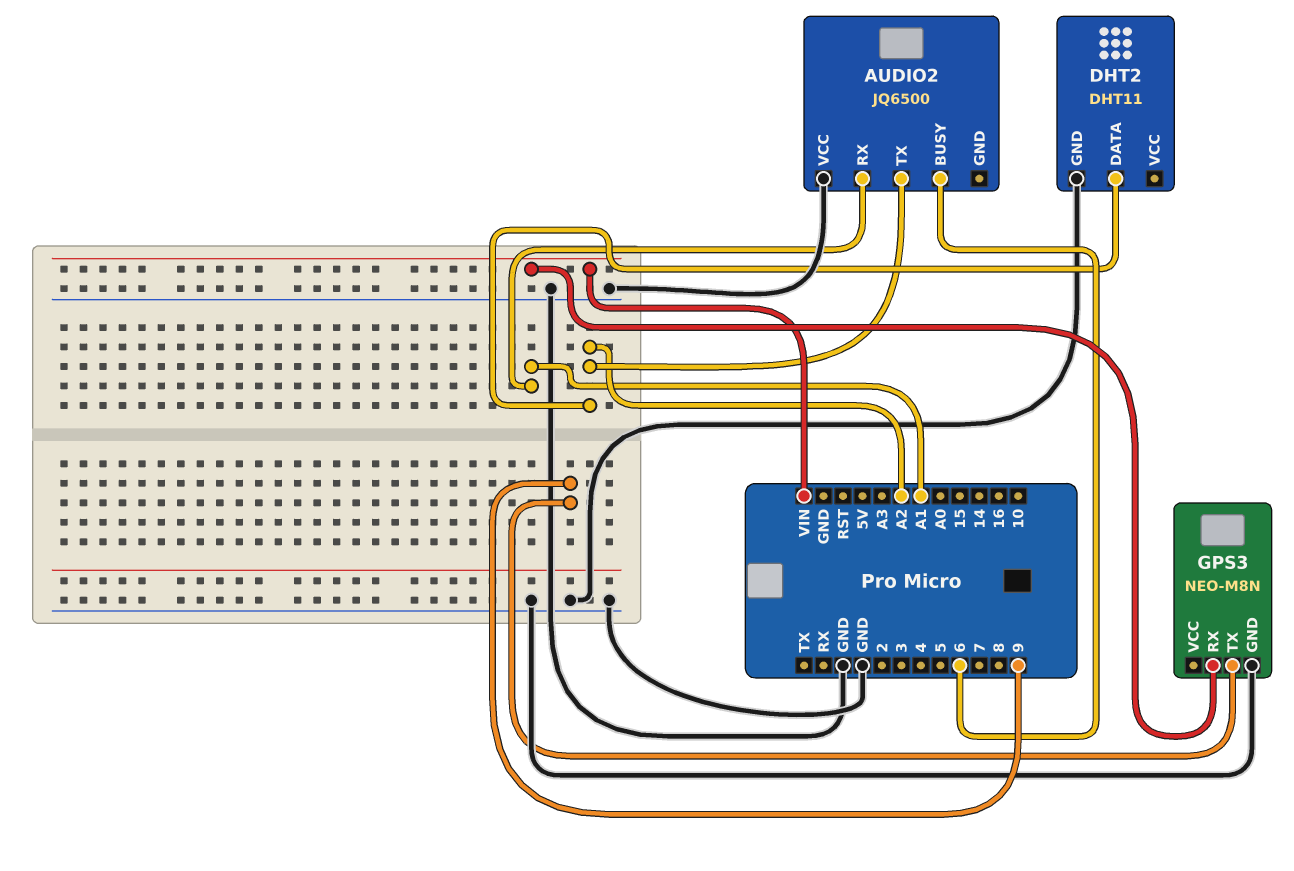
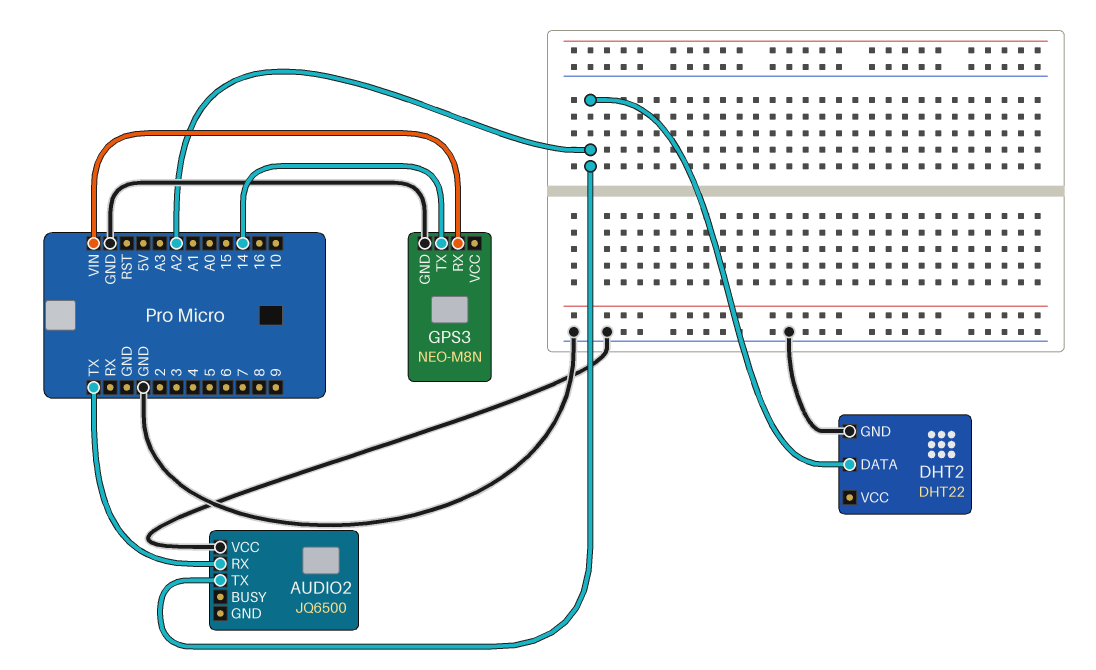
AUDIO2 pin BUSY: 6 -> none
AUDIO2 pin RX: A1 -> TX
DHT2: DHT11 -> DHT22
GPS3 pin TX: 9 -> 14

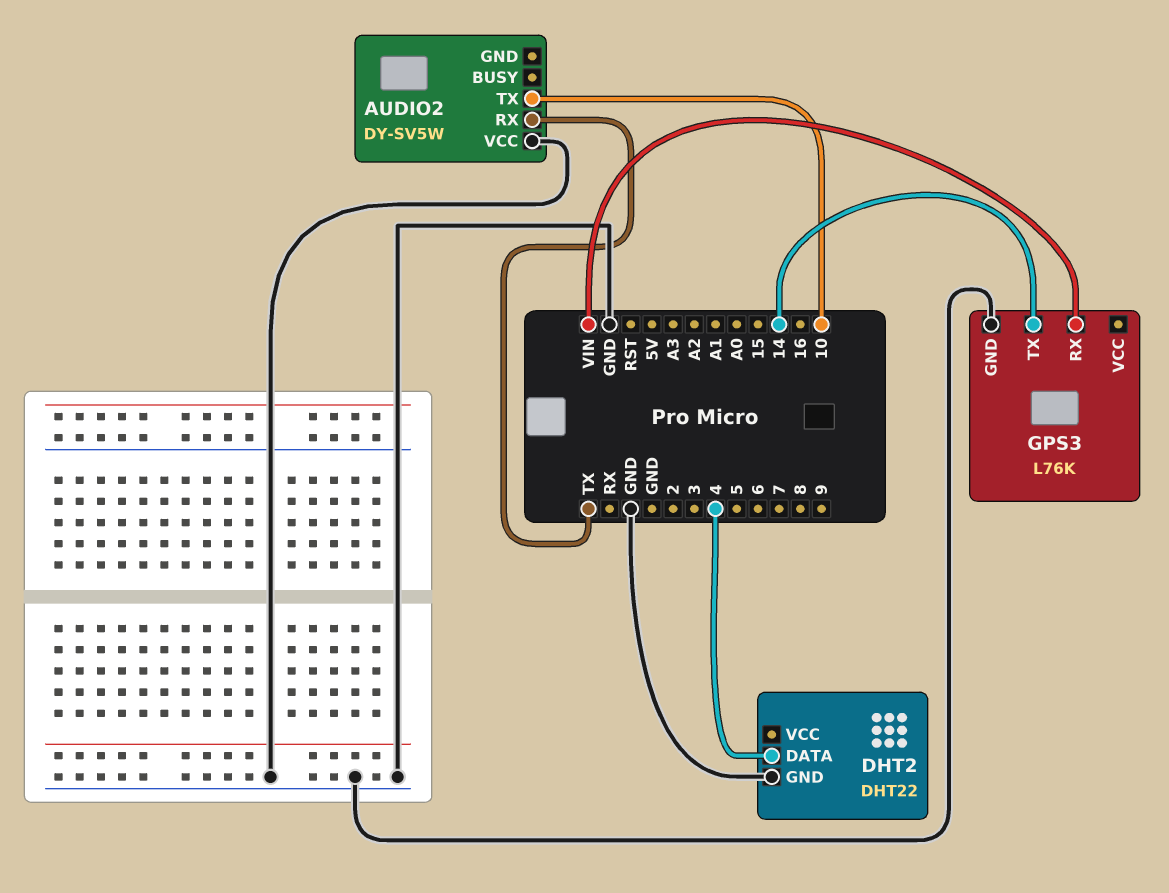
AUDIO2: JQ6500 -> DY-SV5W
AUDIO2 pin TX: A2 -> 10
DHT2 pin DATA: A2 -> 4
GPS3: NEO-M8N -> L76K

